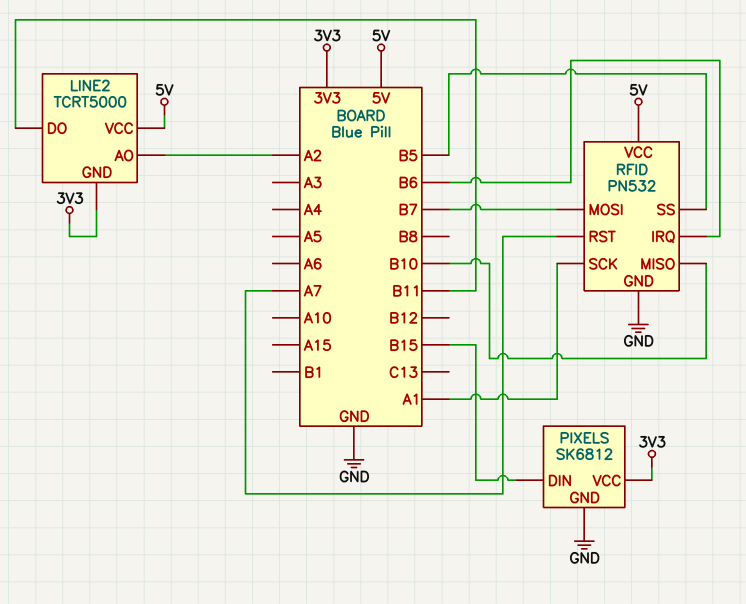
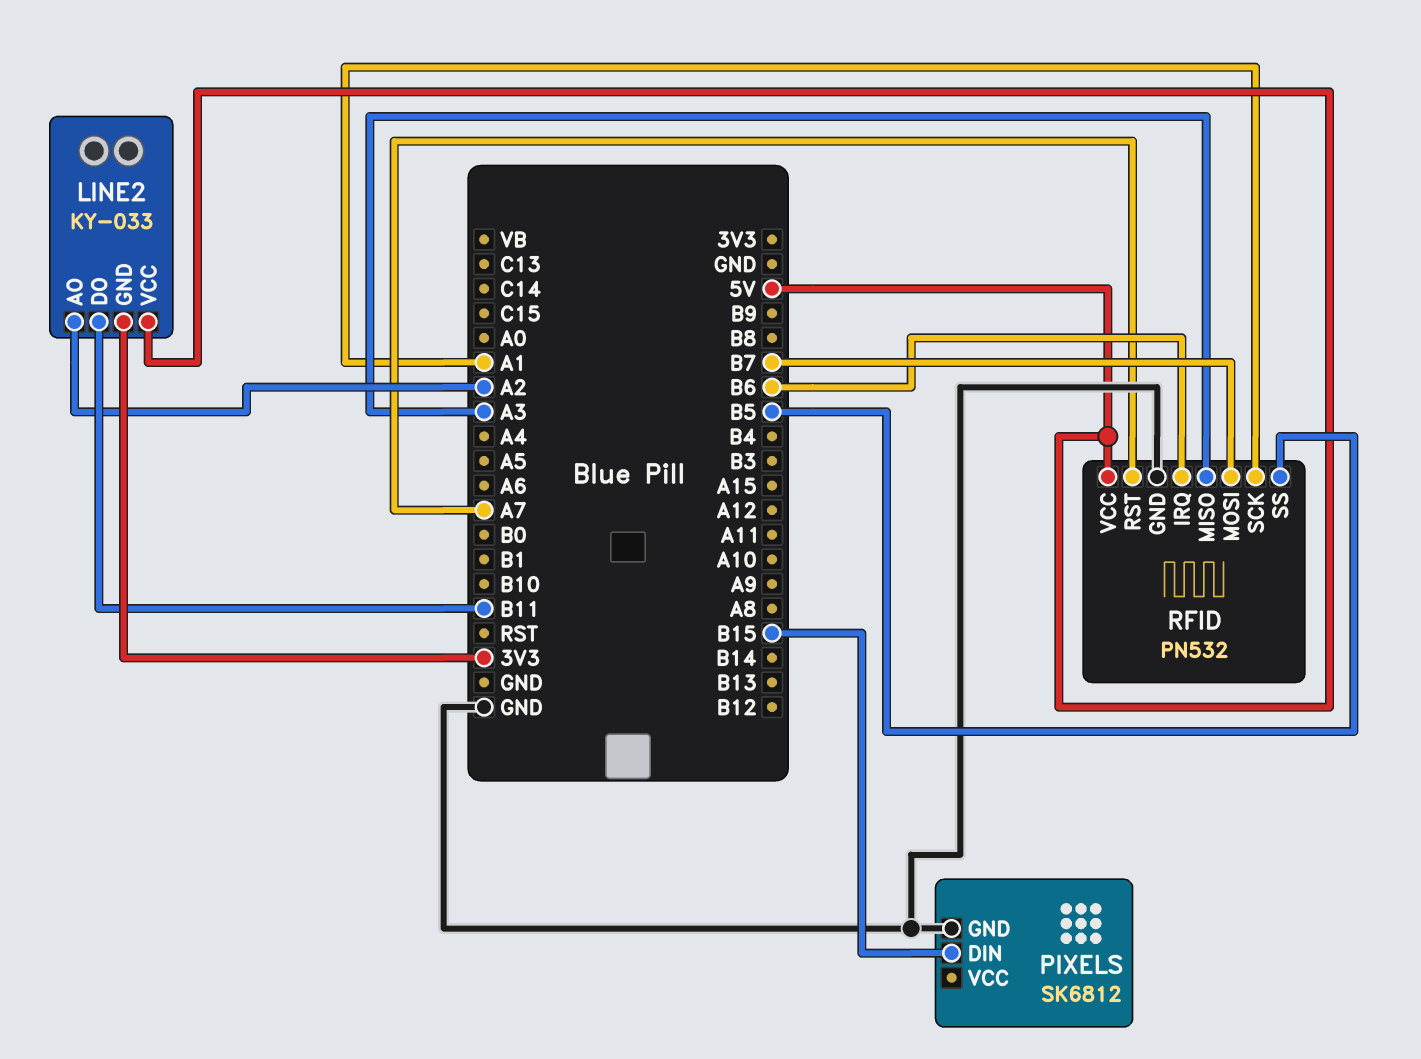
LINE2: TCRT5000 -> KY-033
PIXELS pin VCC: 3V3 -> none
RFID pin MISO: B10 -> A3

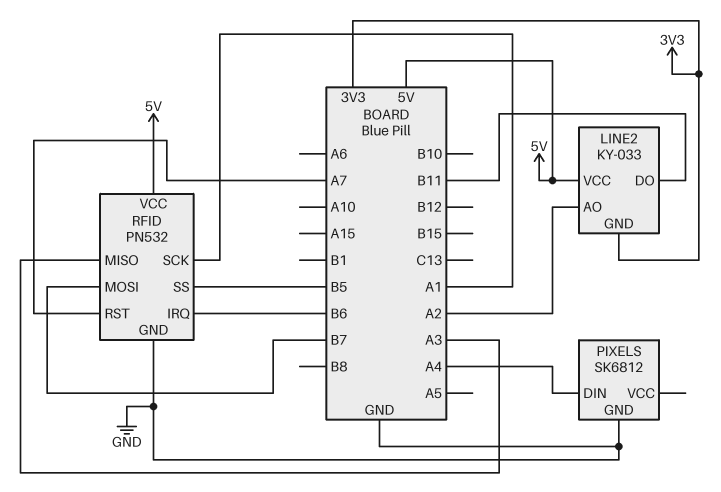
PIXELS pin DIN: B15 -> A4

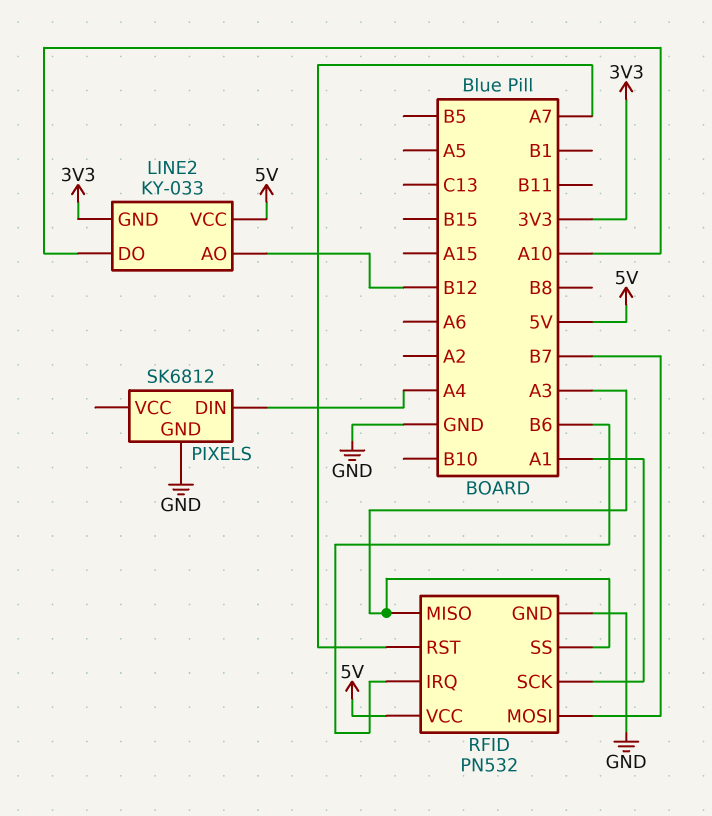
LINE2 pin AO: A2 -> B12
LINE2 pin DO: B11 -> A10
RFID pin SS: B5 -> A3

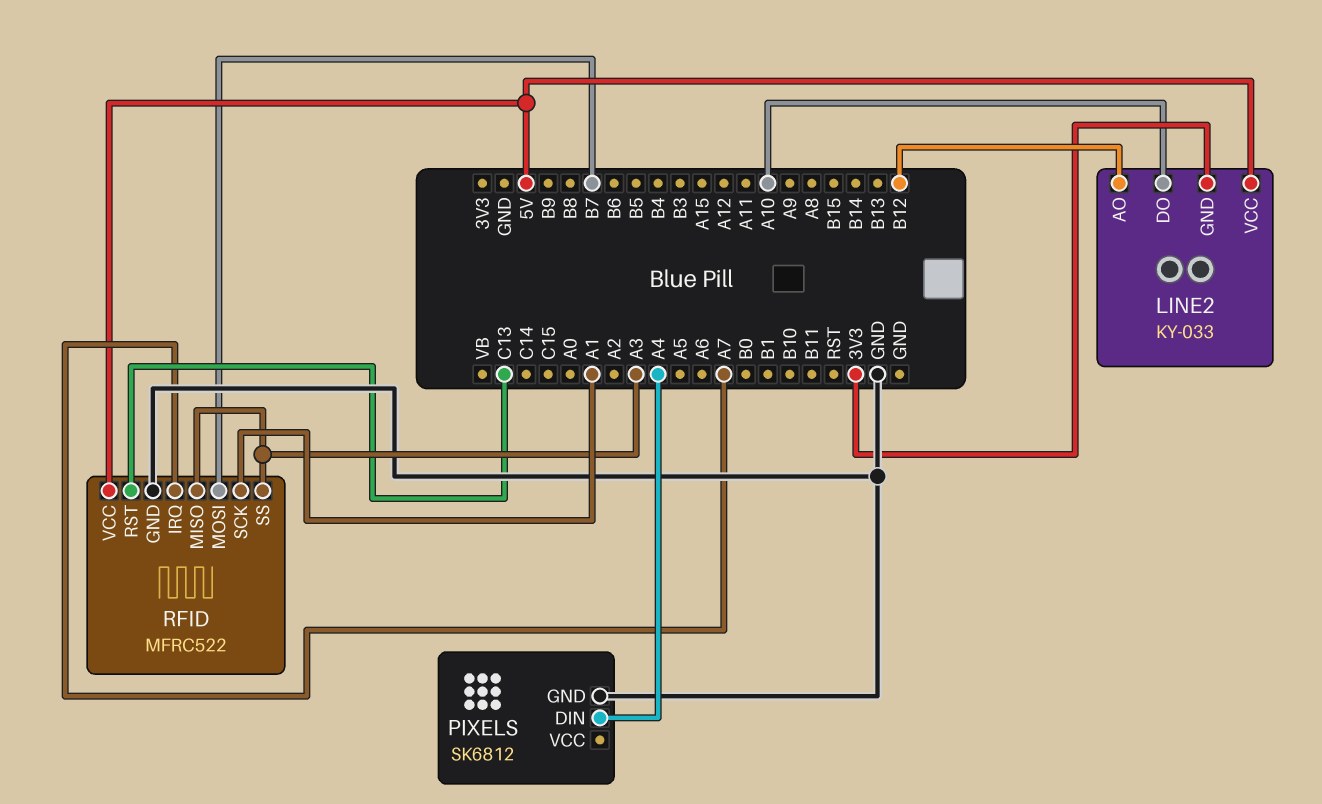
RFID: PN532 -> MFRC522
RFID pin IRQ: B6 -> A7
RFID pin RST: A7 -> C13

